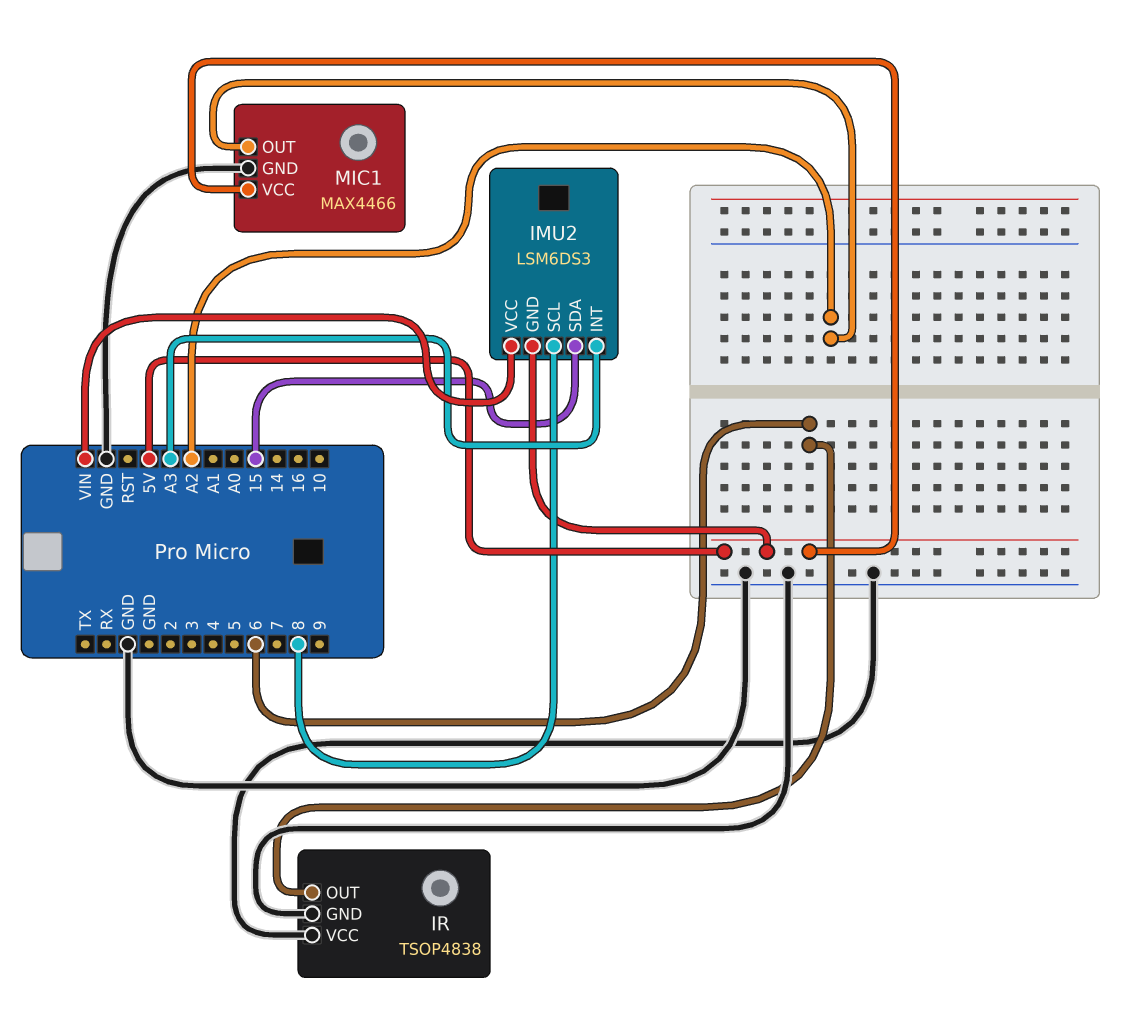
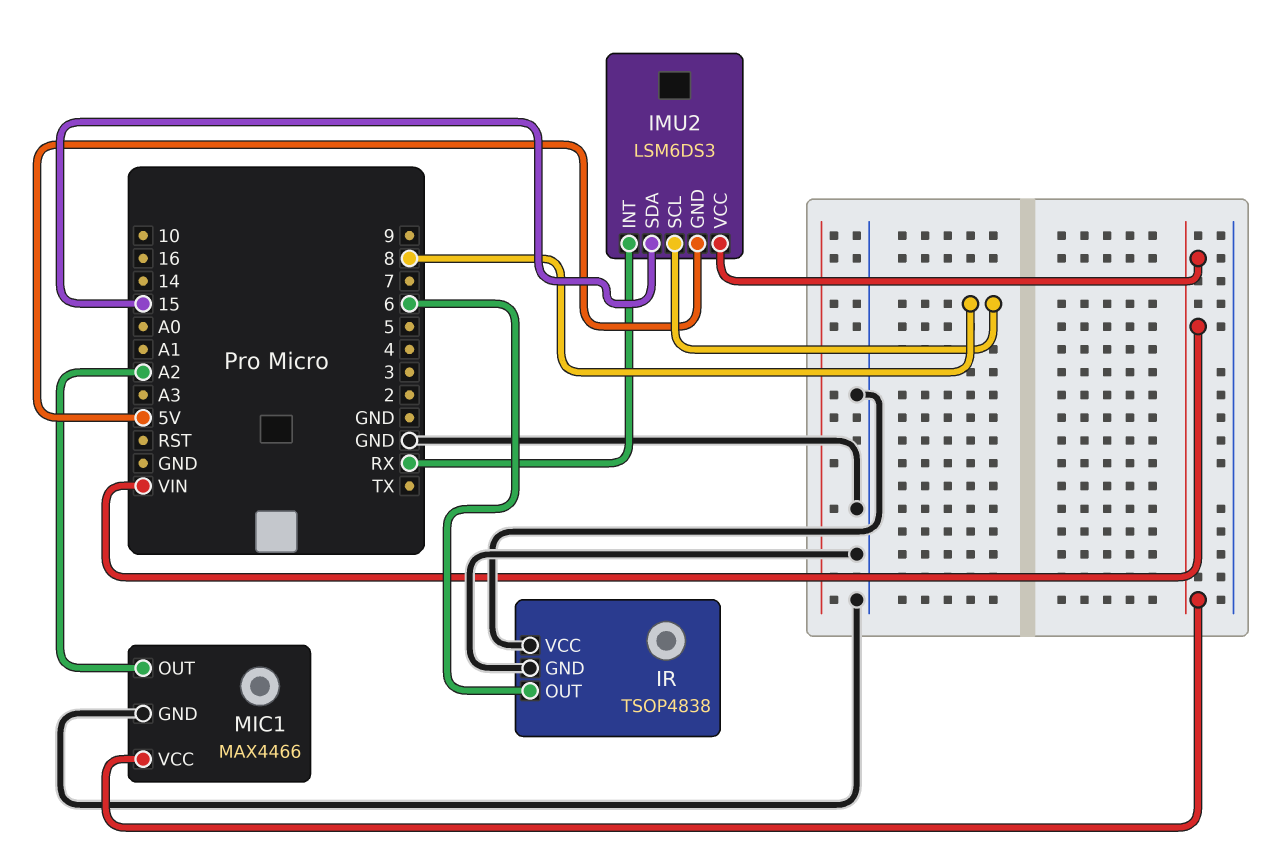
IMU2 pin INT: A3 -> RX
MIC1 pin VCC: 5V -> VIN

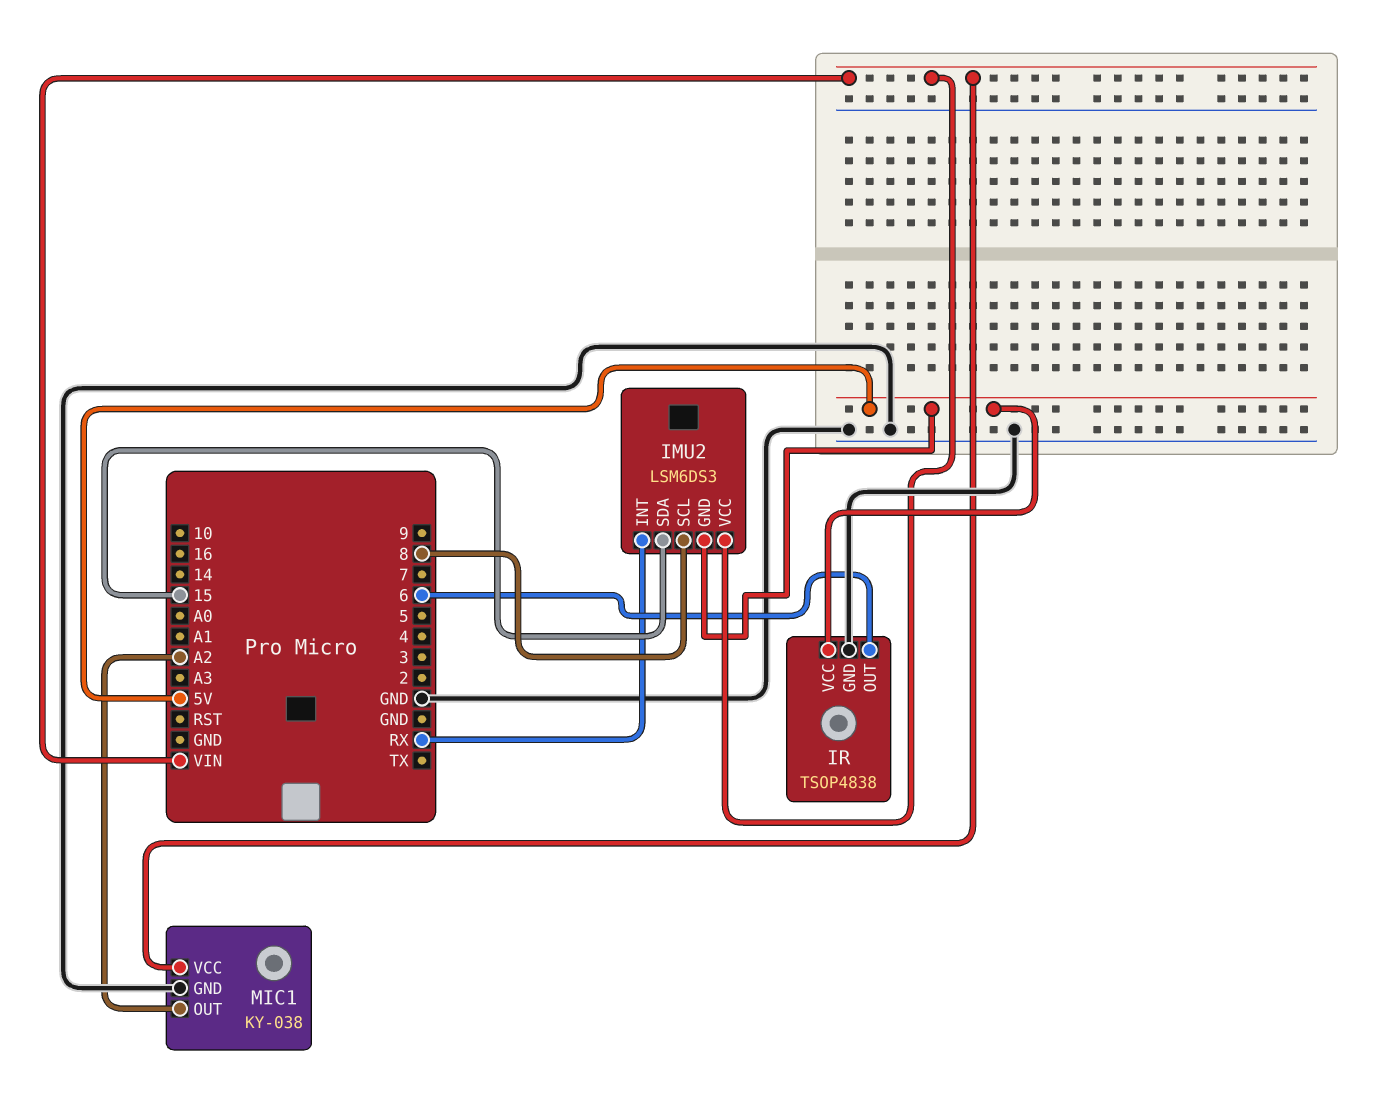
IR pin VCC: GND -> 5V
MIC1: MAX4466 -> KY-038

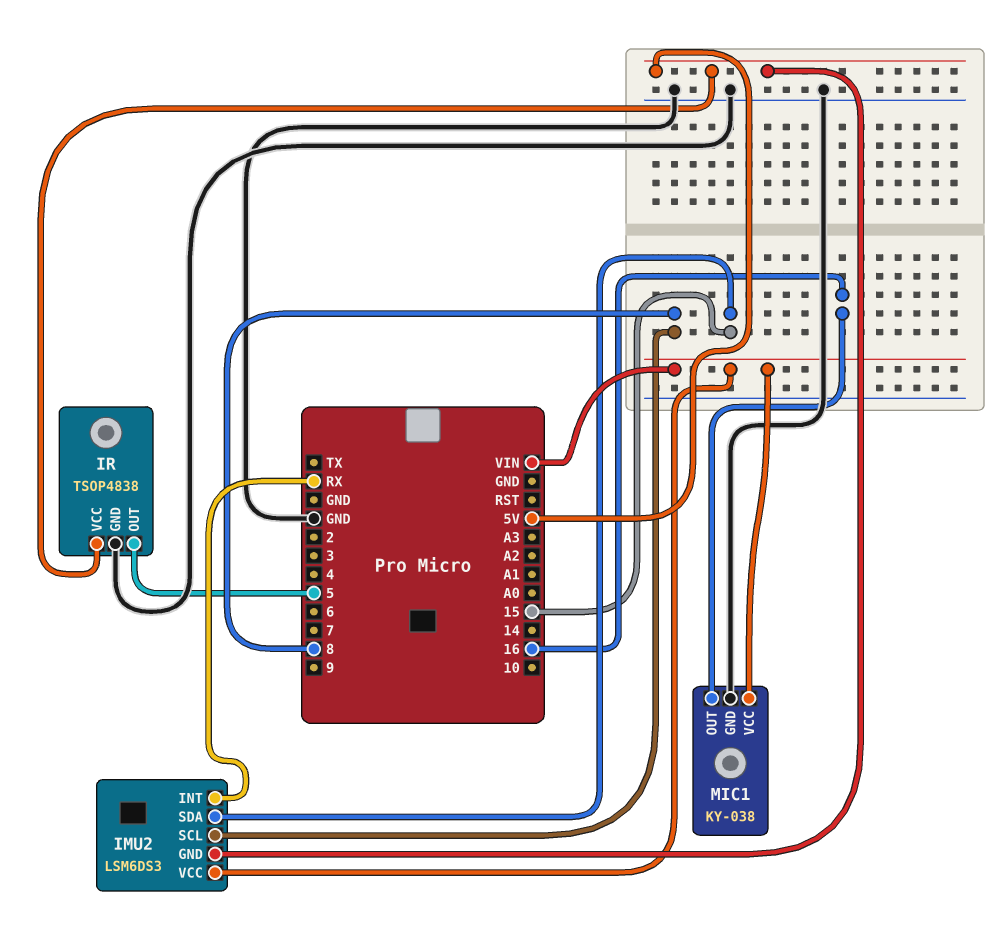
IR pin OUT: 6 -> 5
MIC1 pin OUT: A2 -> 16

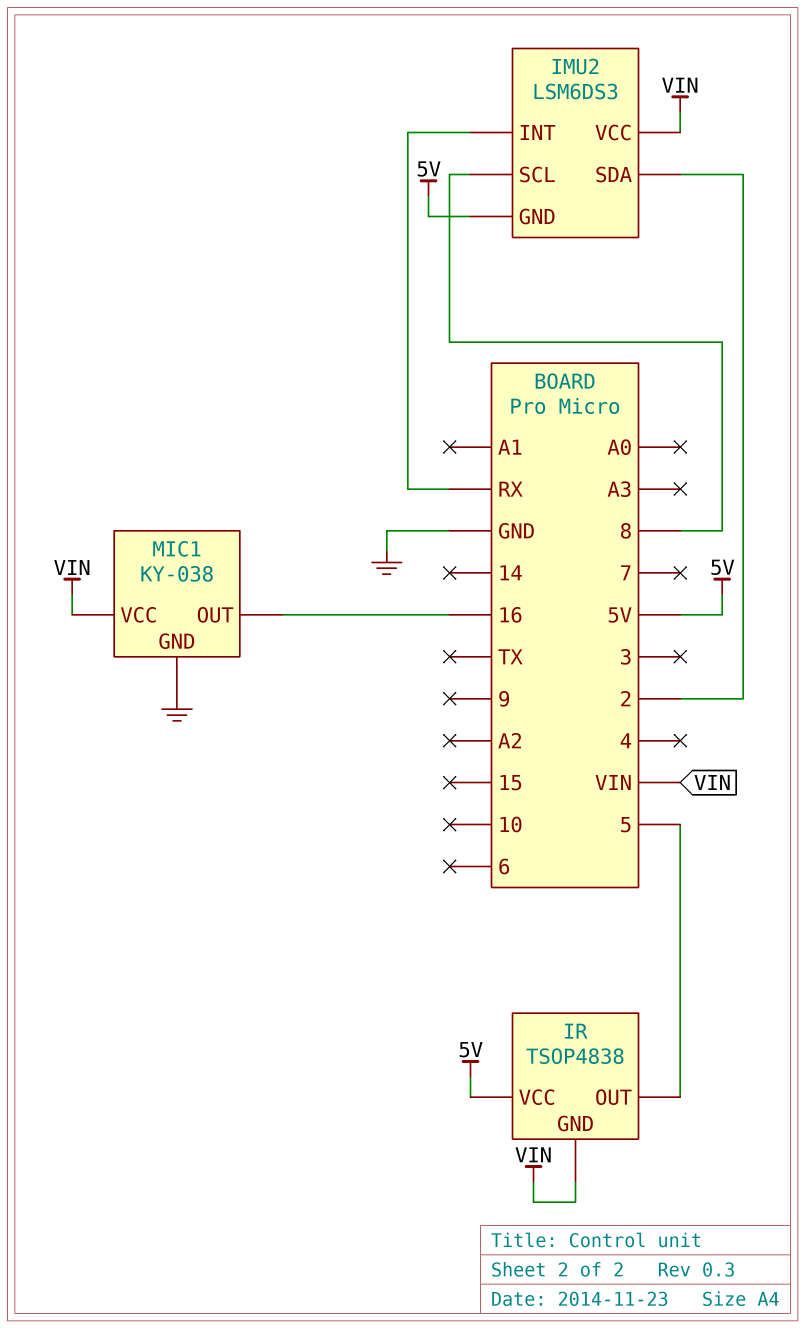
IMU2 pin SDA: 15 -> 2
IR pin GND: GND -> VIN

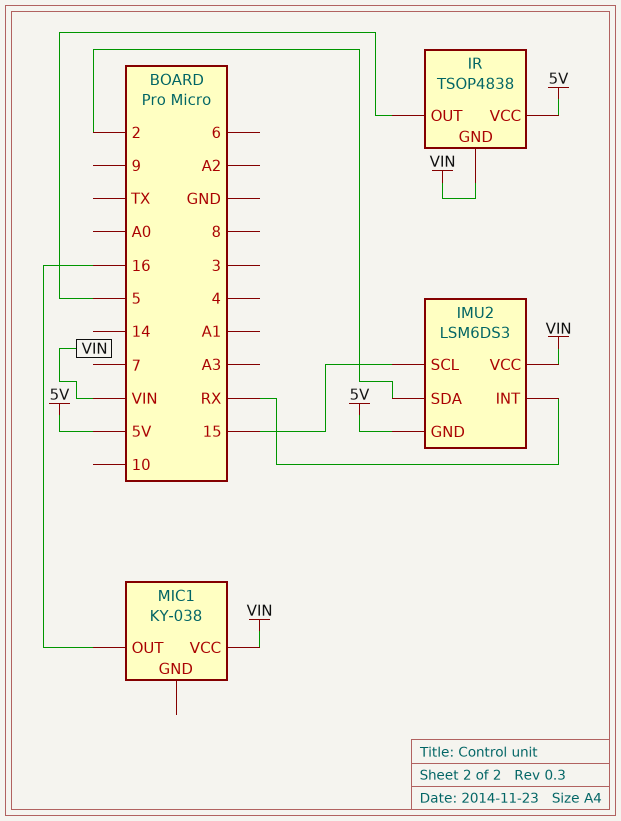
IMU2 pin SCL: 8 -> 15
MIC1 pin GND: GND -> none

